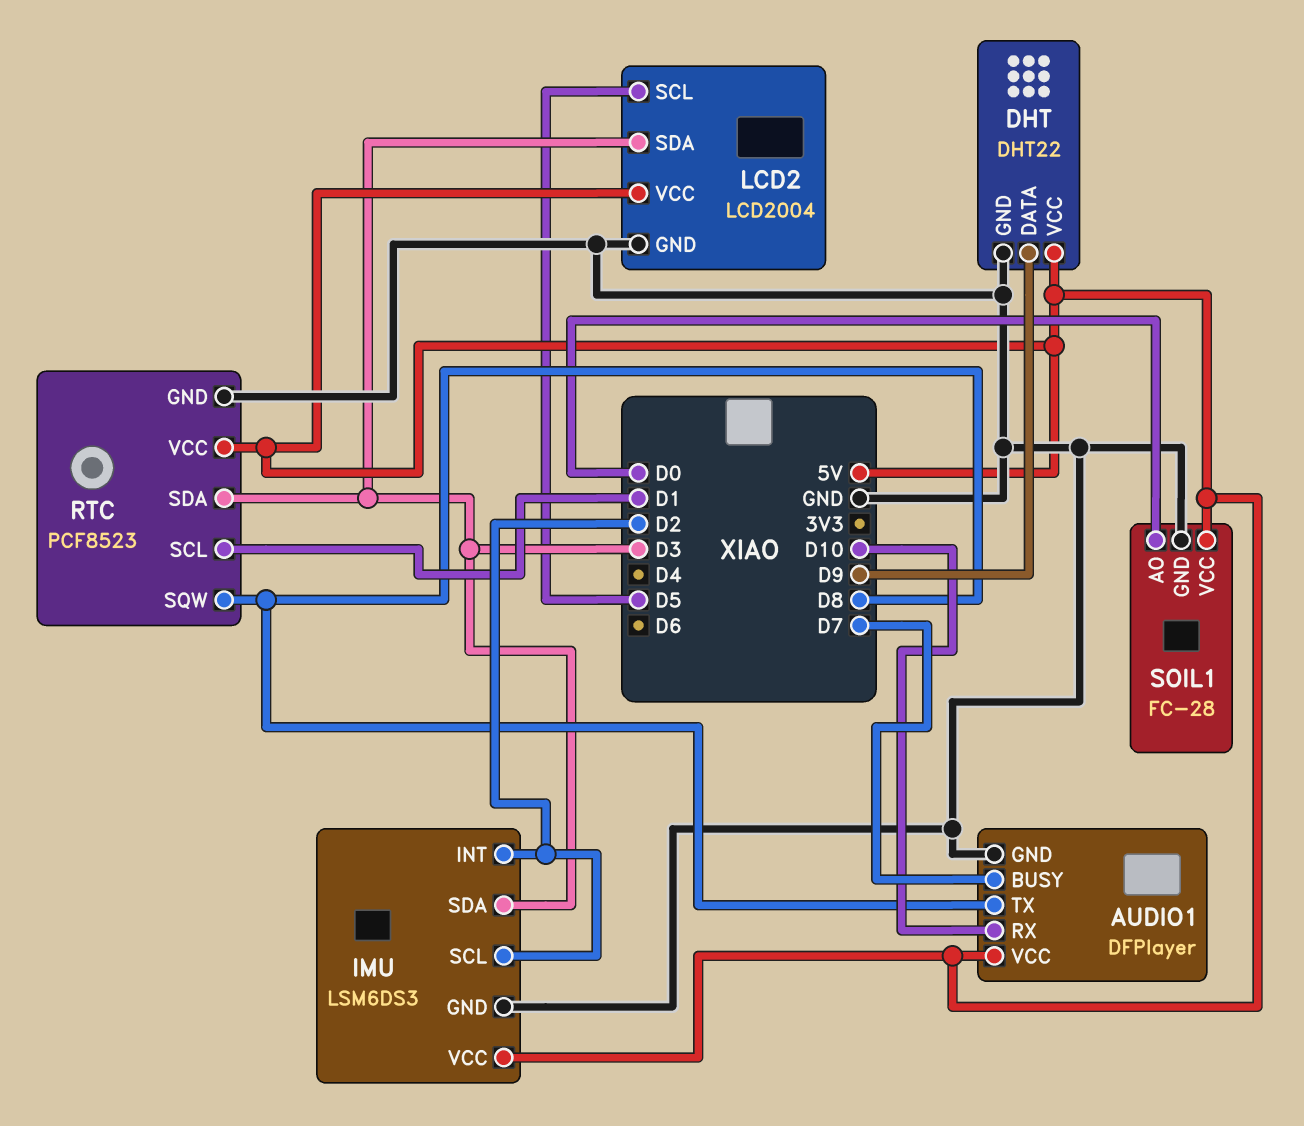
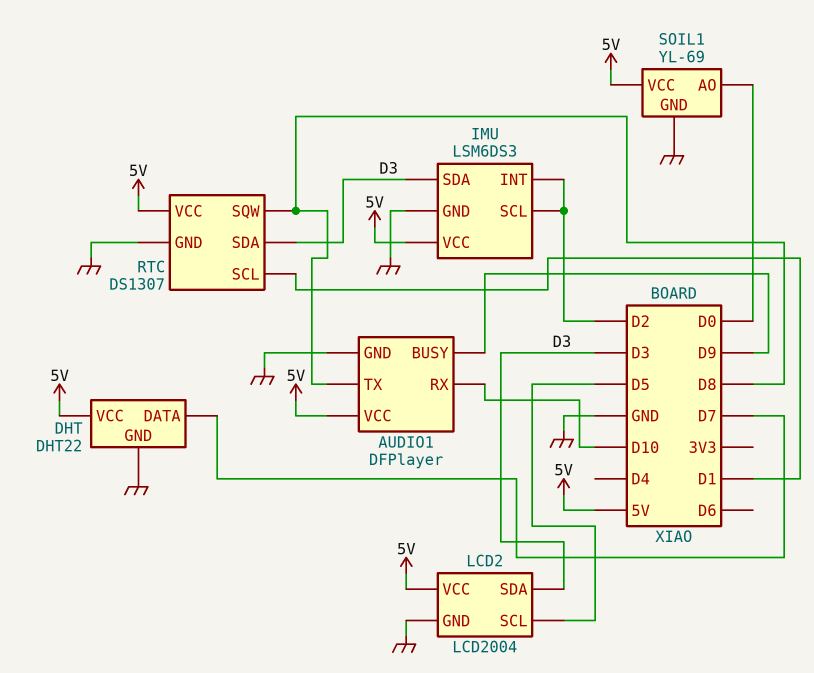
AUDIO1 pin BUSY: D7 -> D9
DHT pin DATA: D9 -> D7
RTC: PCF8523 -> DS1307
SOIL1: FC-28 -> YL-69

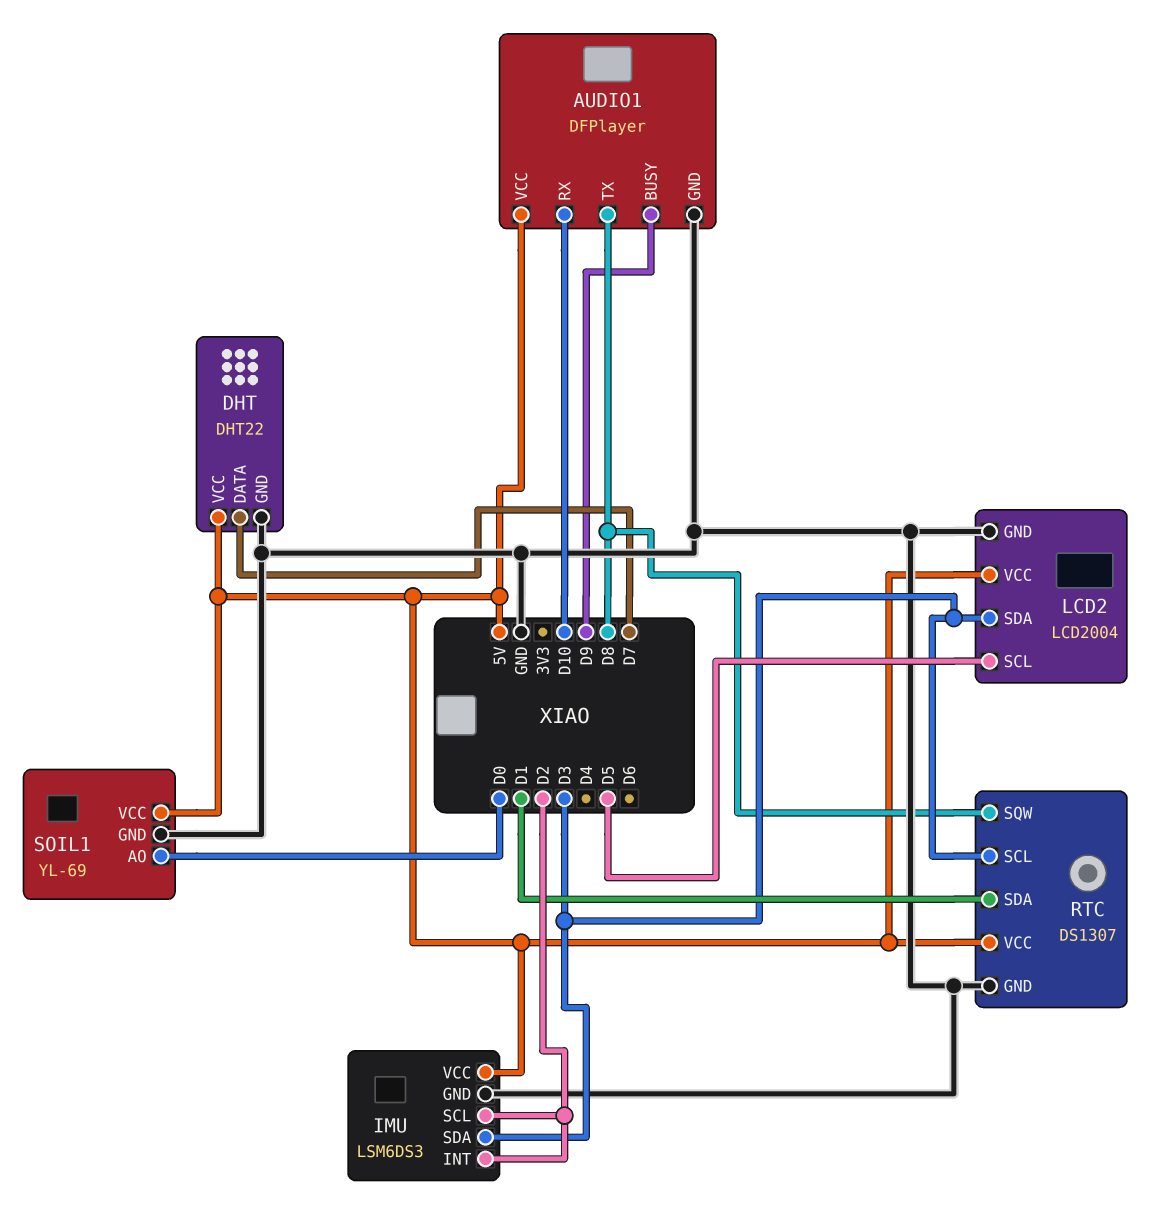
RTC pin SCL: D1 -> D3
RTC pin SDA: D3 -> D1

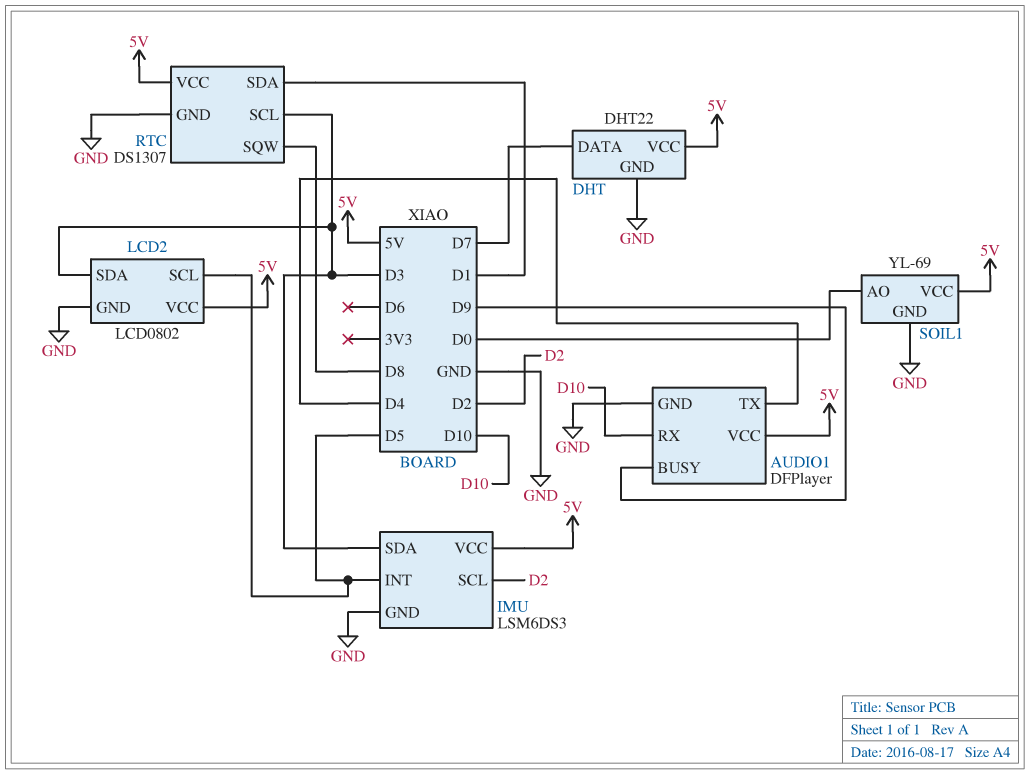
AUDIO1 pin TX: D8 -> D4
IMU pin INT: D2 -> D5
LCD2: LCD2004 -> LCD0802

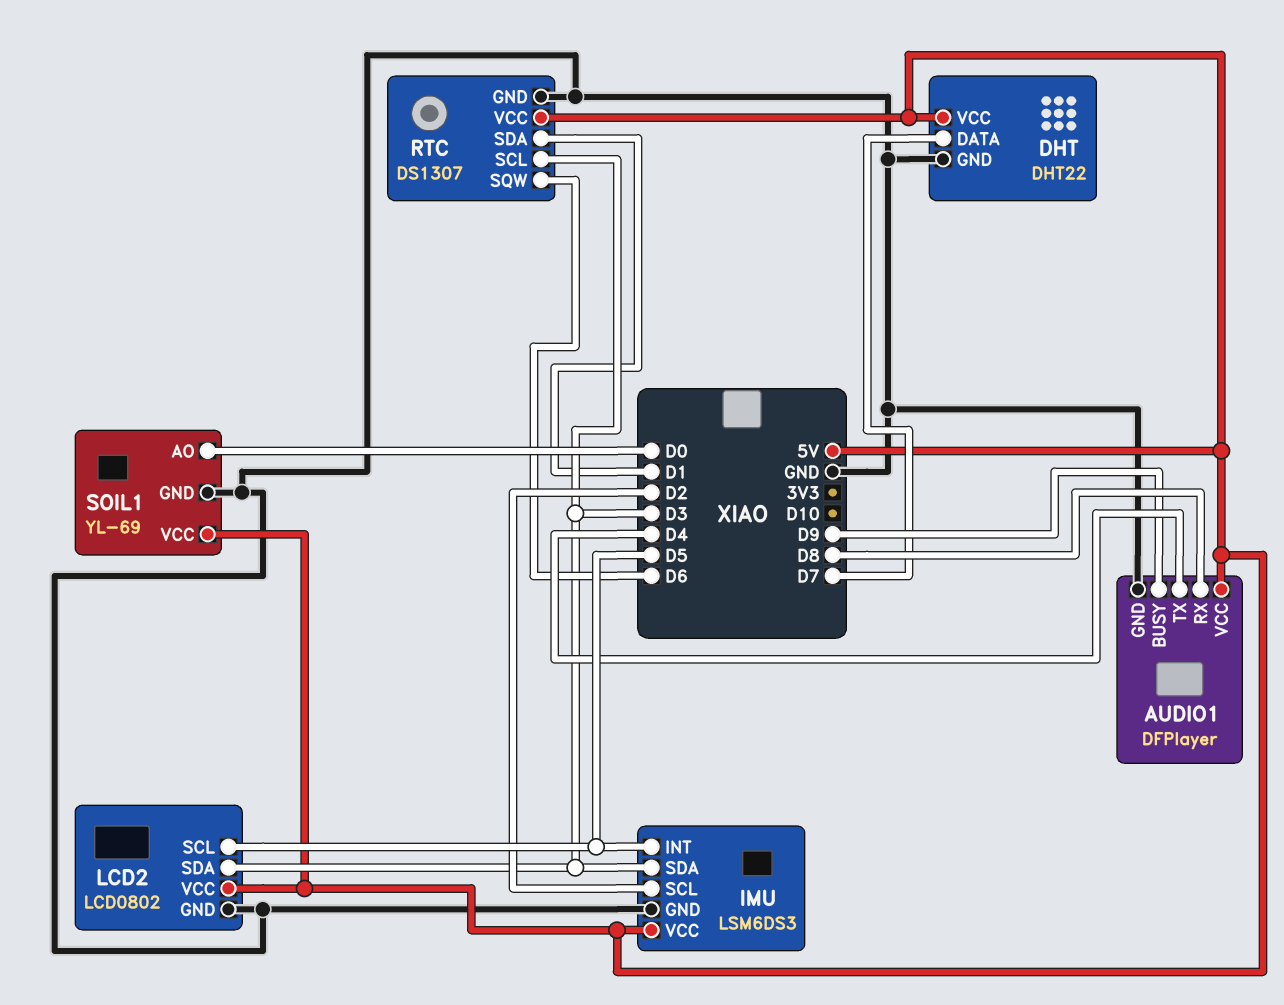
AUDIO1 pin RX: D10 -> D8
RTC pin SQW: D8 -> D6

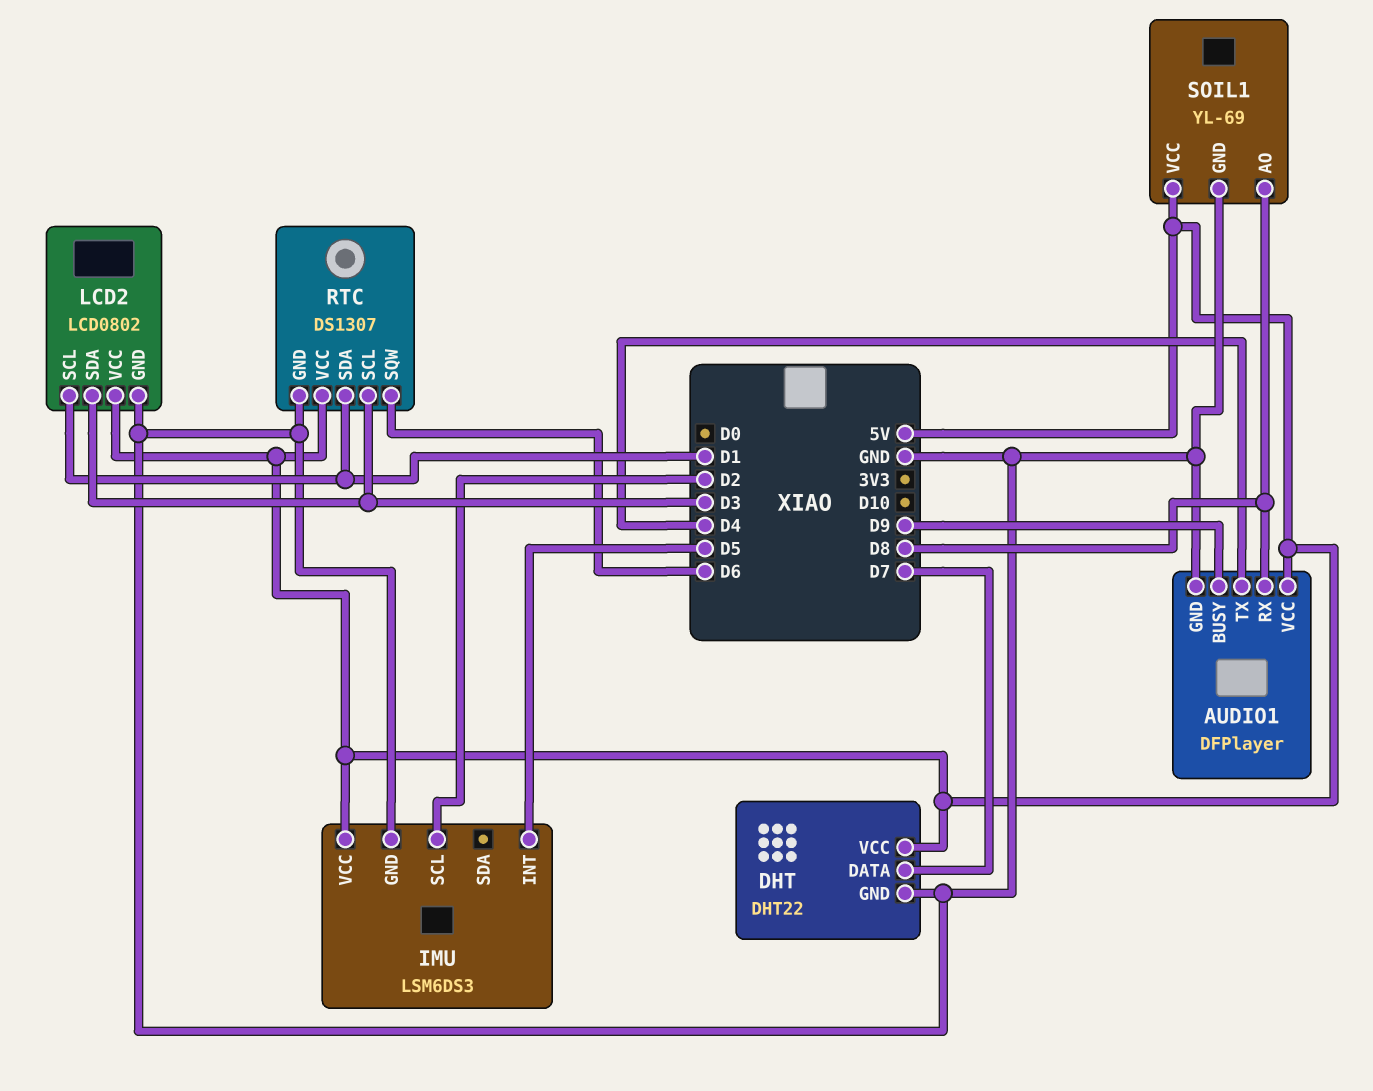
IMU pin SDA: D3 -> none
LCD2 pin SCL: D5 -> D1
SOIL1 pin AO: D0 -> D8

